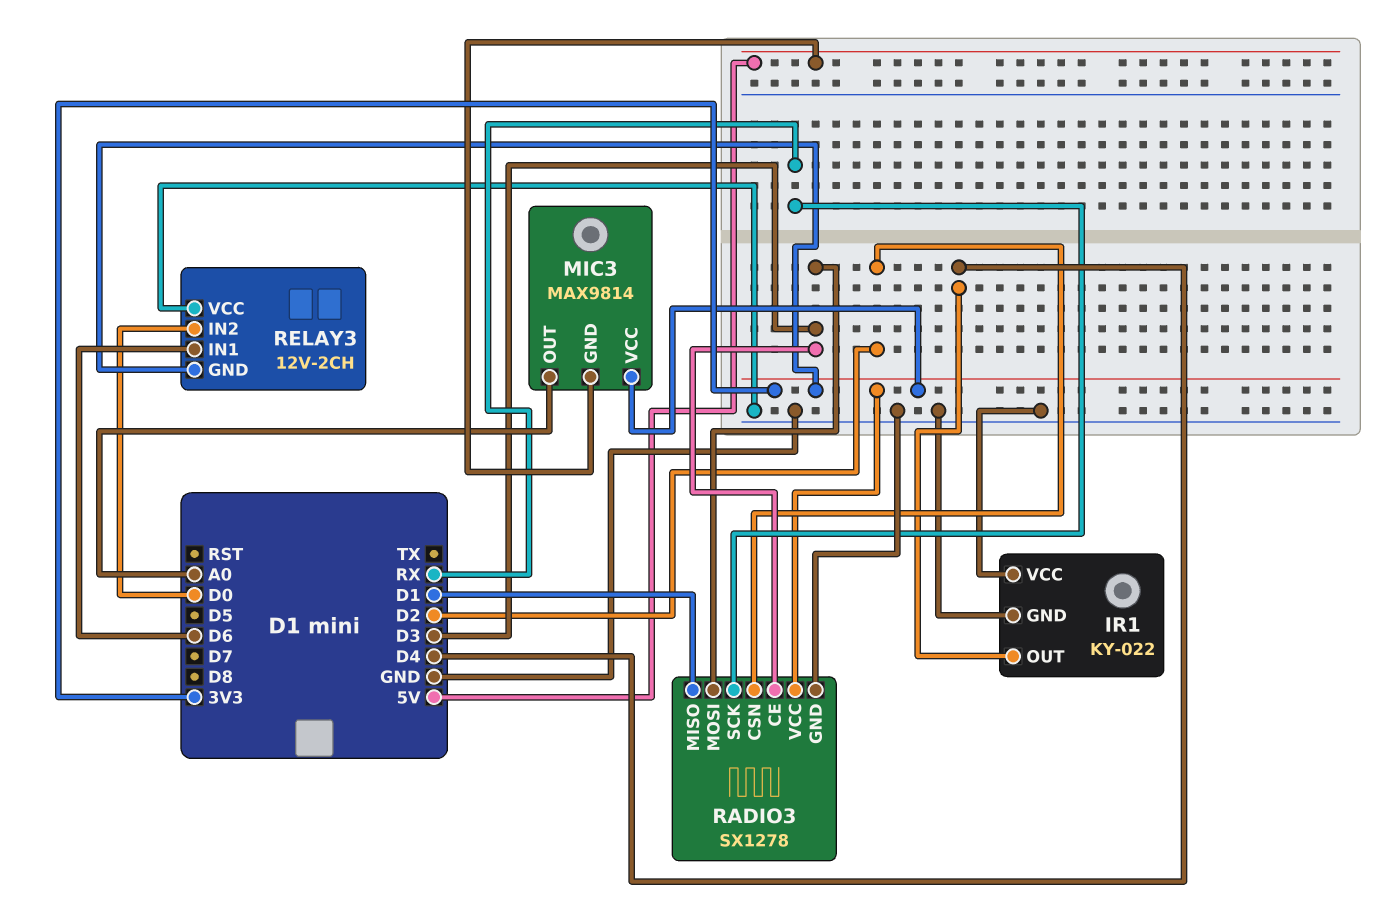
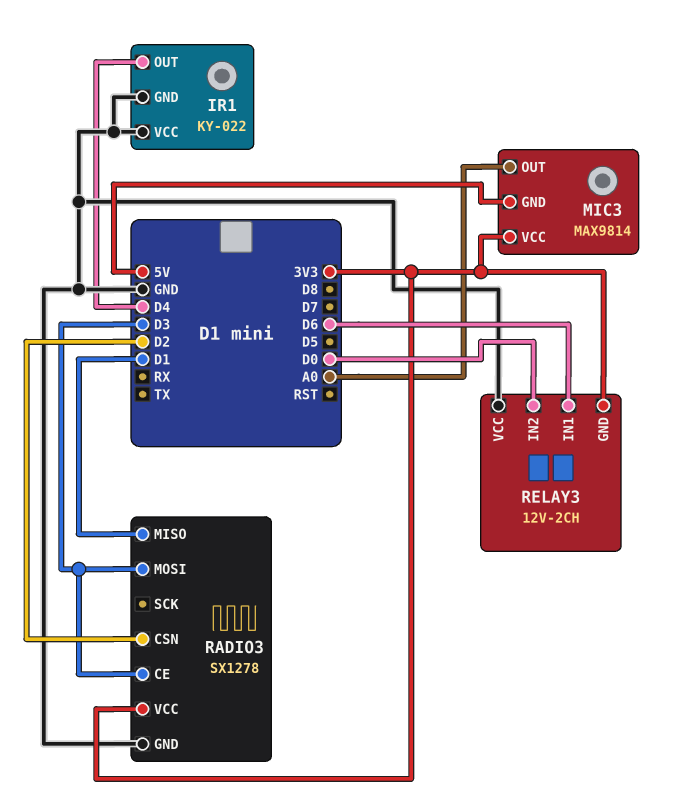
RADIO3 pin SCK: RX -> none

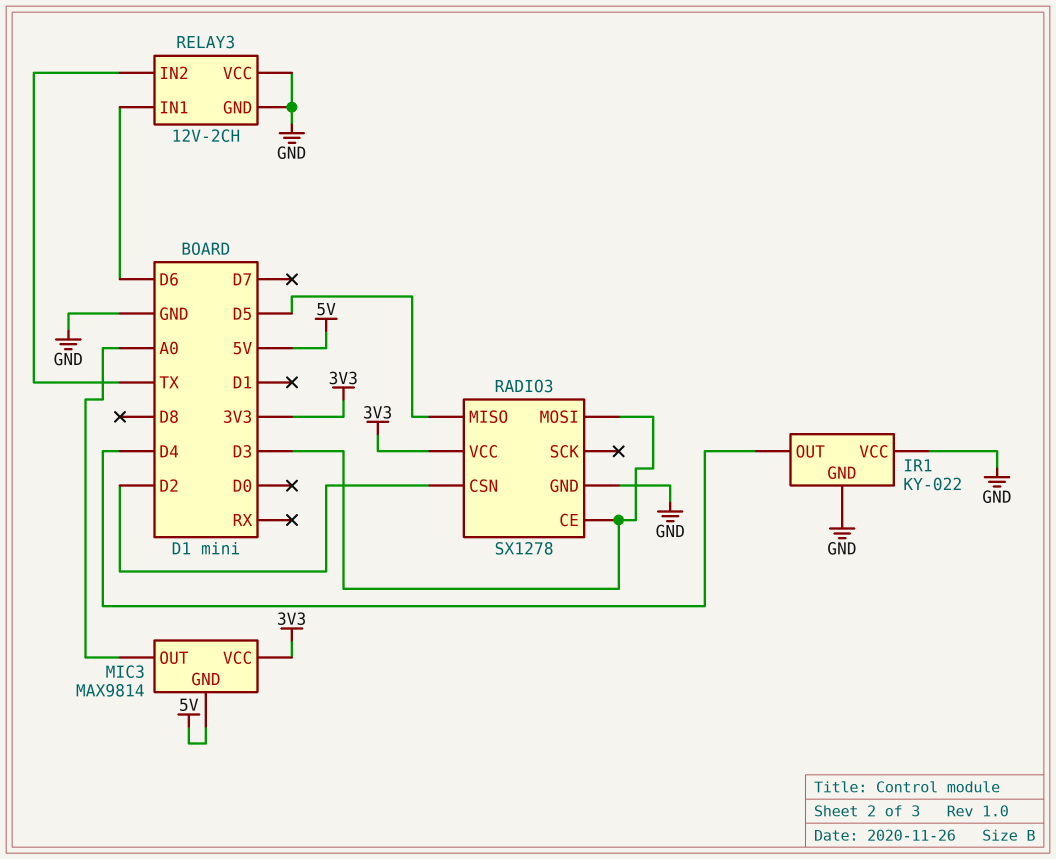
RADIO3 pin MISO: D1 -> D5
RELAY3 pin GND: 3V3 -> GND
RELAY3 pin IN2: D0 -> TX

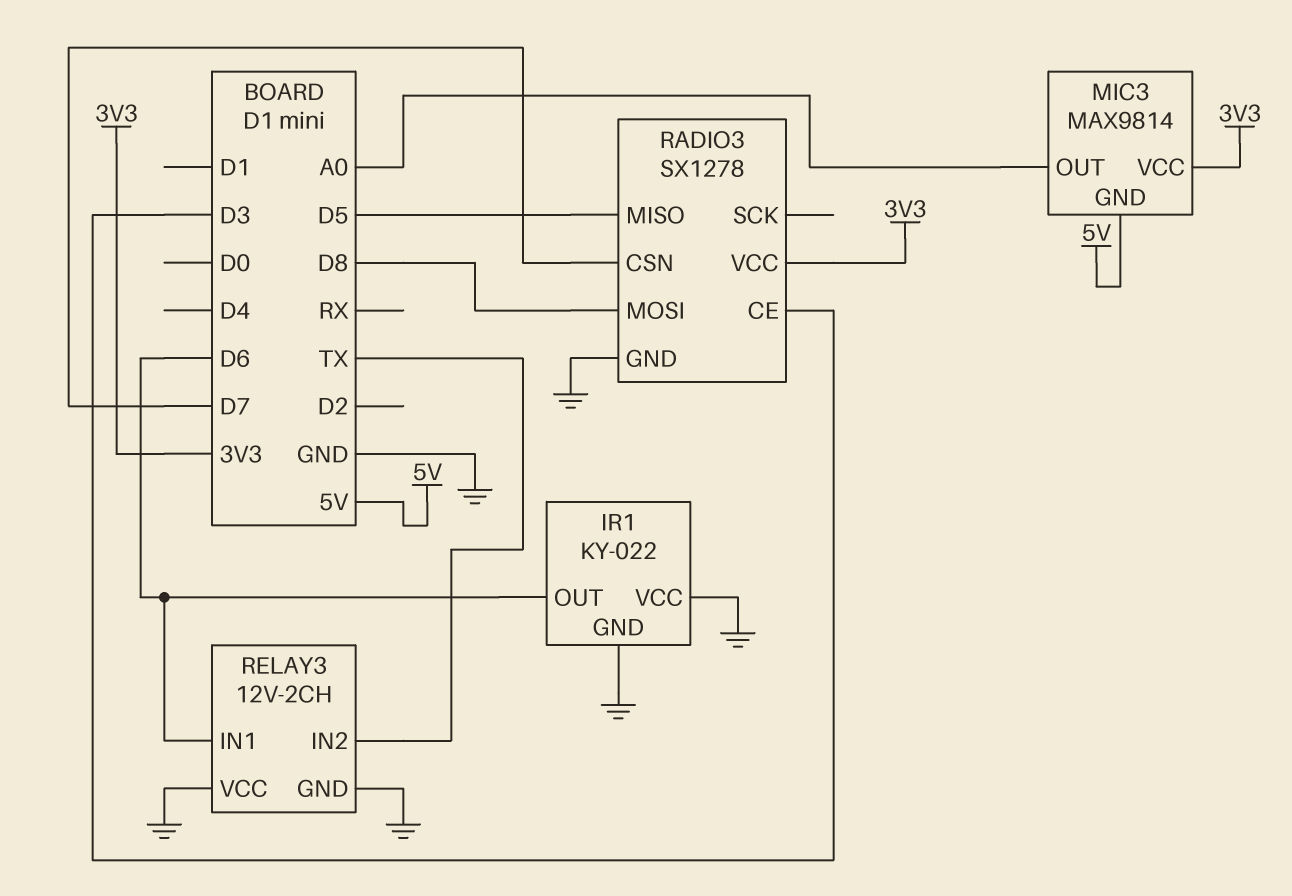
IR1 pin OUT: D4 -> D6
RADIO3 pin CSN: D2 -> D7
RADIO3 pin MOSI: D3 -> D8

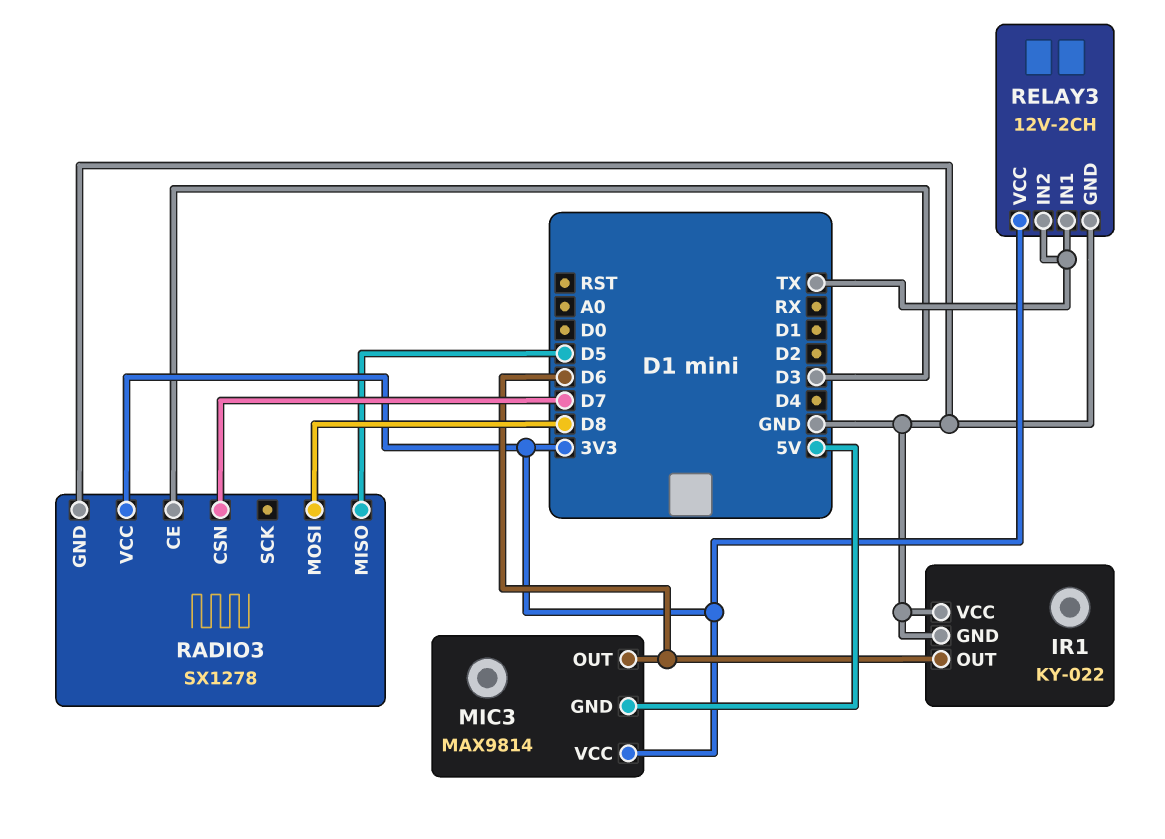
MIC3 pin OUT: A0 -> D6
RELAY3 pin IN1: D6 -> TX
RELAY3 pin VCC: GND -> 3V3

